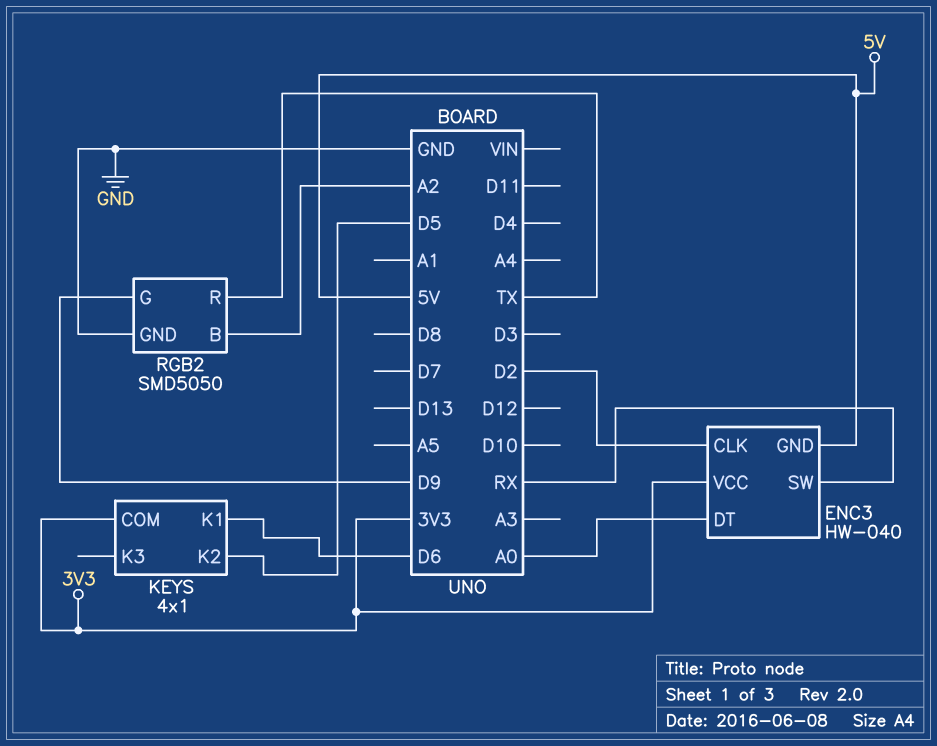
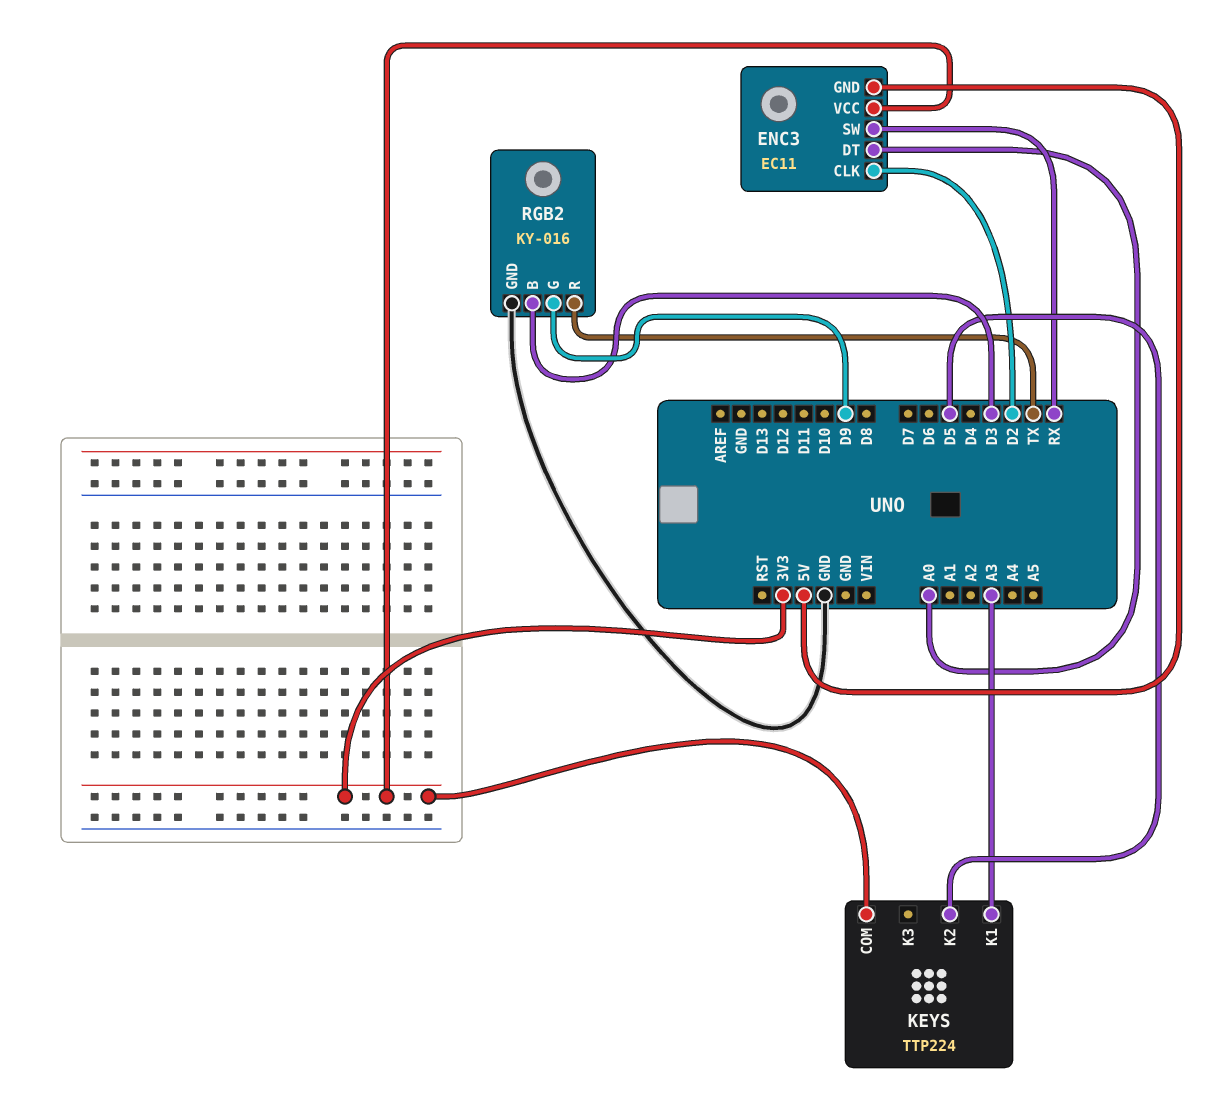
ENC3: HW-040 -> EC11
KEYS: 4x1 -> TTP224
KEYS pin K1: D6 -> A3
RGB2: SMD5050 -> KY-016
RGB2 pin B: A2 -> D3

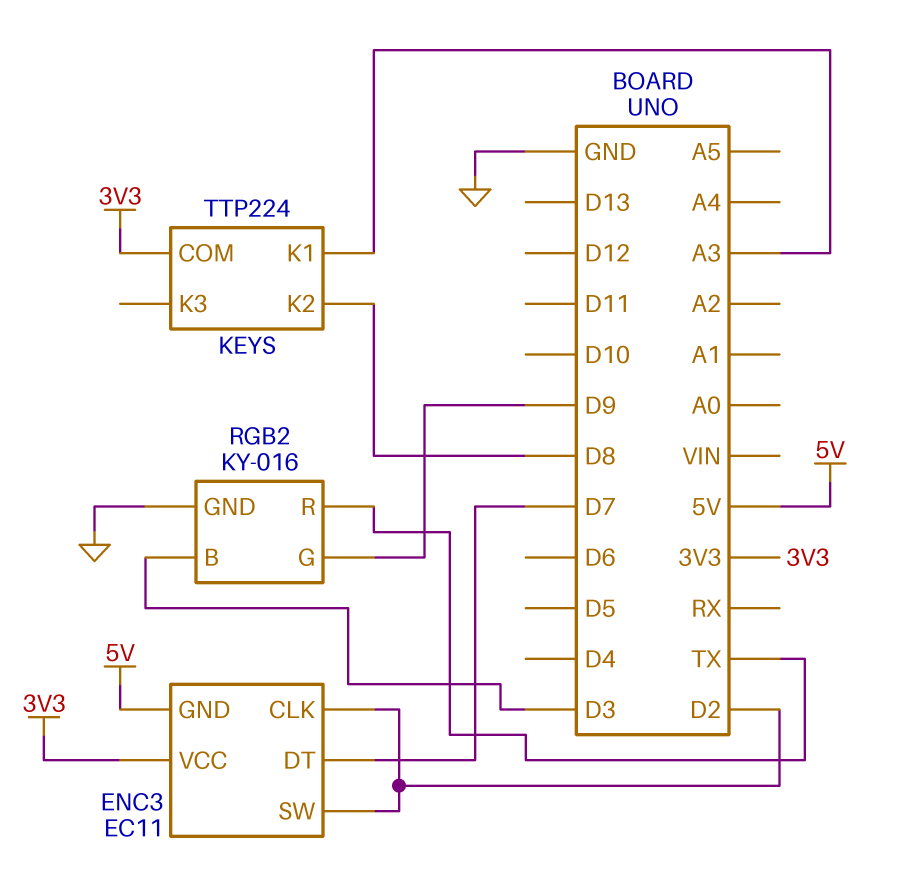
ENC3 pin DT: A0 -> D7
ENC3 pin SW: RX -> D2
KEYS pin K2: D5 -> D8

